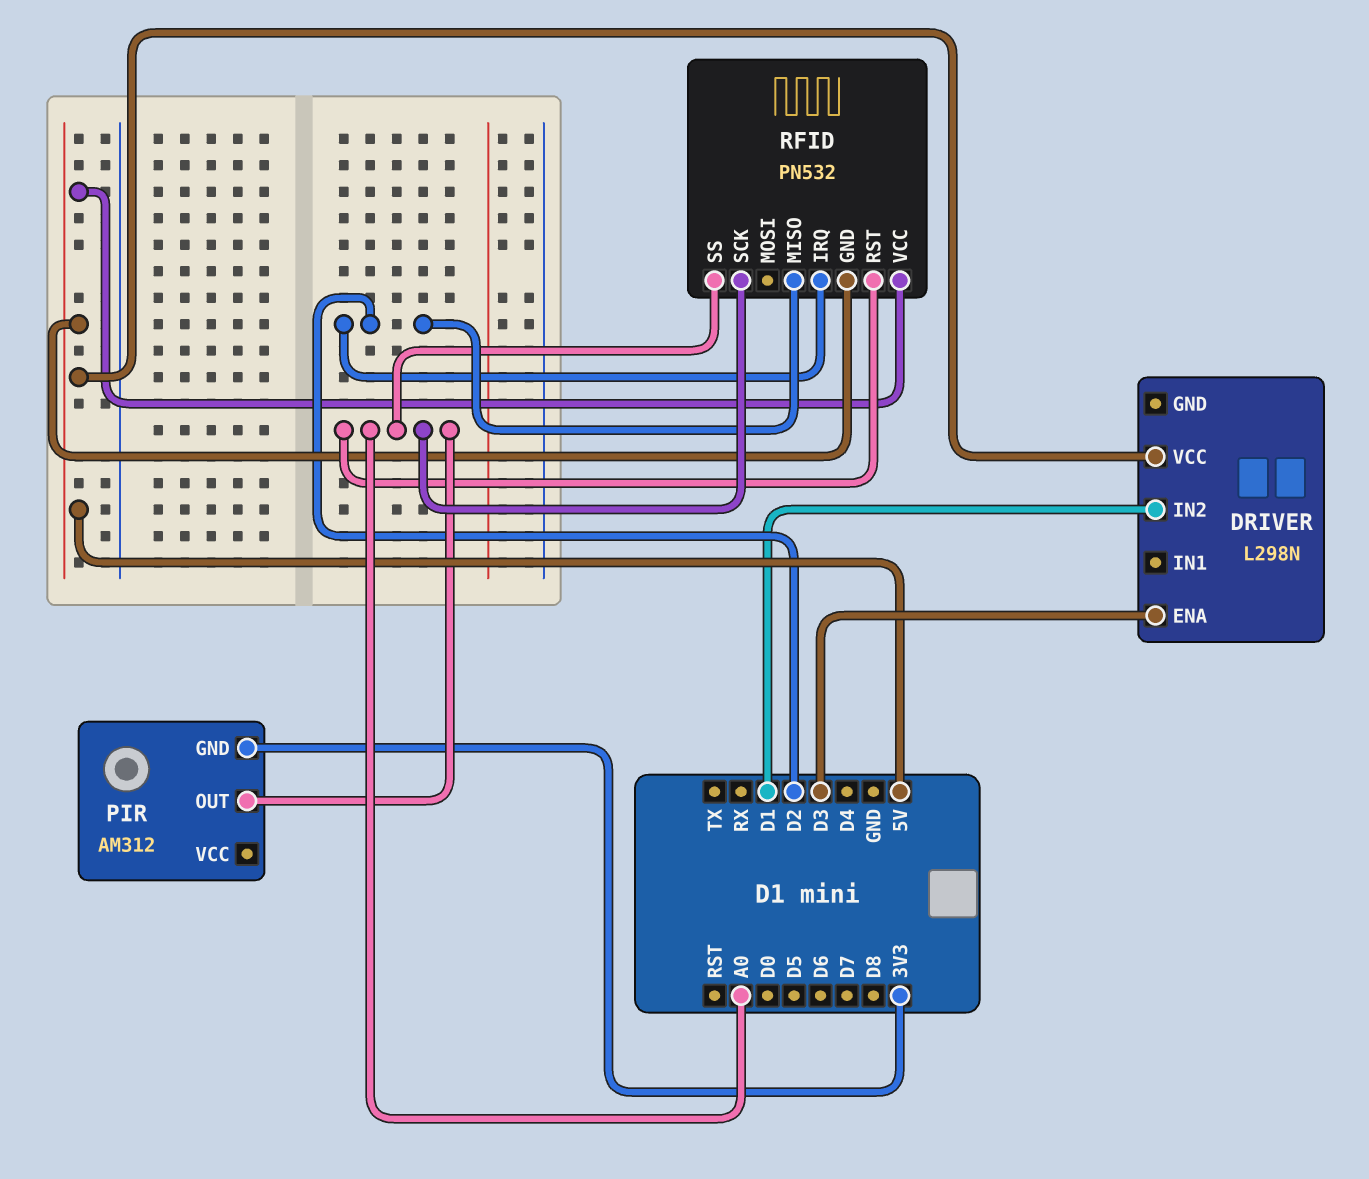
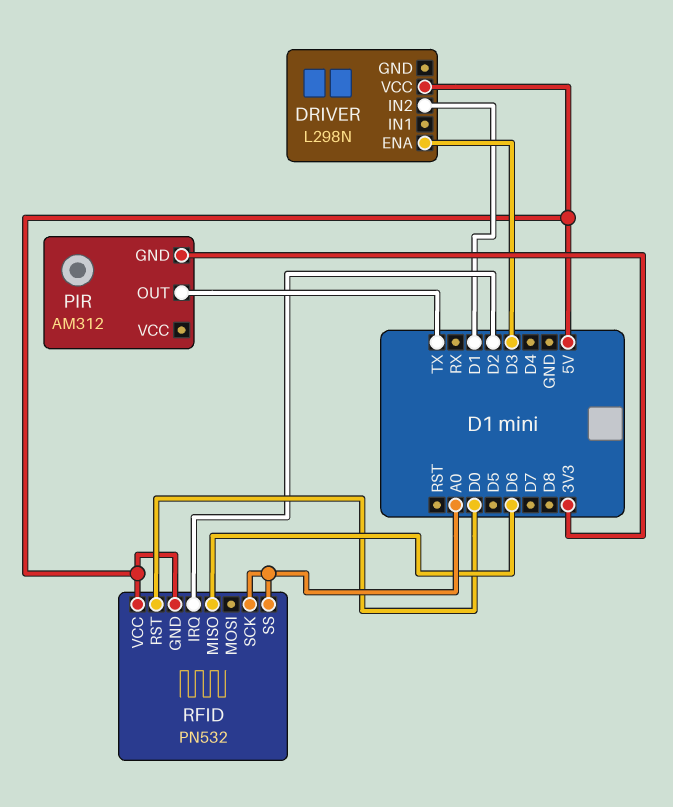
PIR pin OUT: A0 -> TX
RFID pin MISO: D2 -> D6
RFID pin RST: A0 -> D0

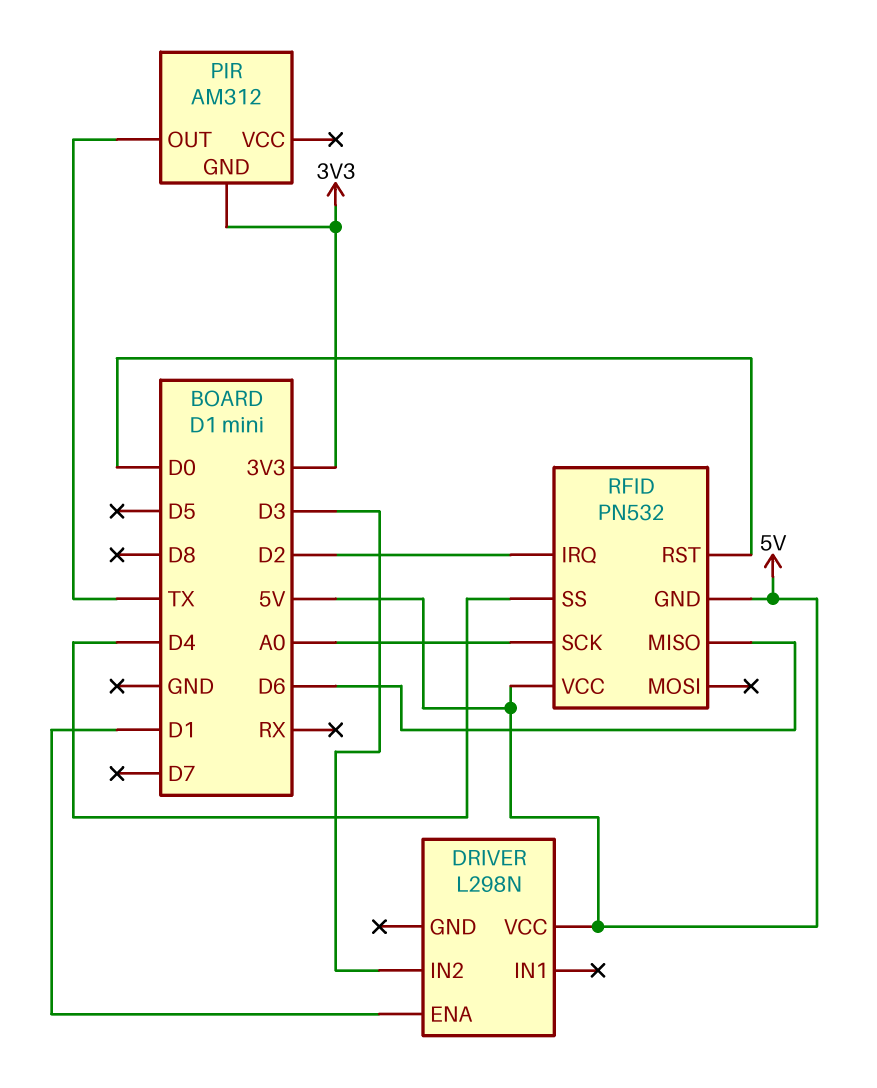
DRIVER pin ENA: D3 -> D1
DRIVER pin IN2: D1 -> D3
RFID pin SS: A0 -> D4

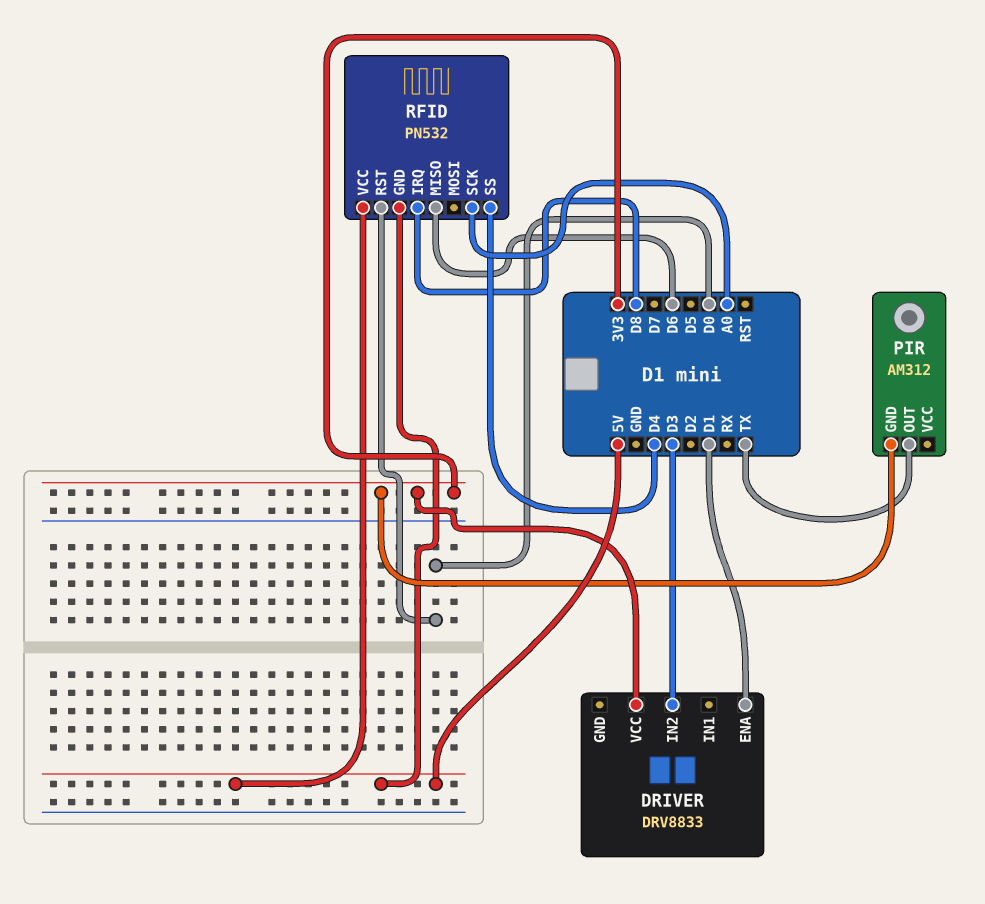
DRIVER: L298N -> DRV8833
DRIVER pin VCC: 5V -> 3V3
RFID pin IRQ: D2 -> D8

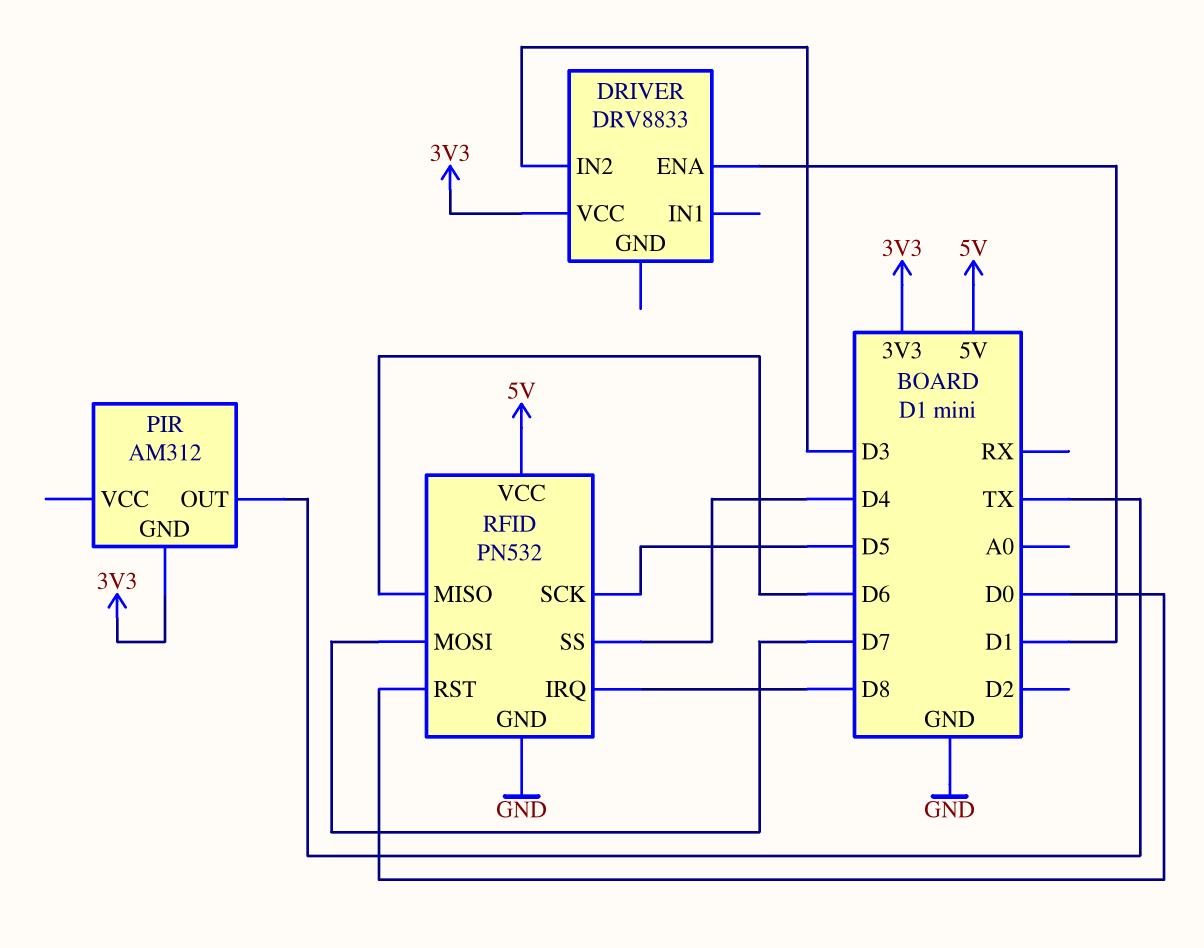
RFID pin GND: 5V -> GND
RFID pin MOSI: none -> D7
RFID pin SCK: A0 -> D5

